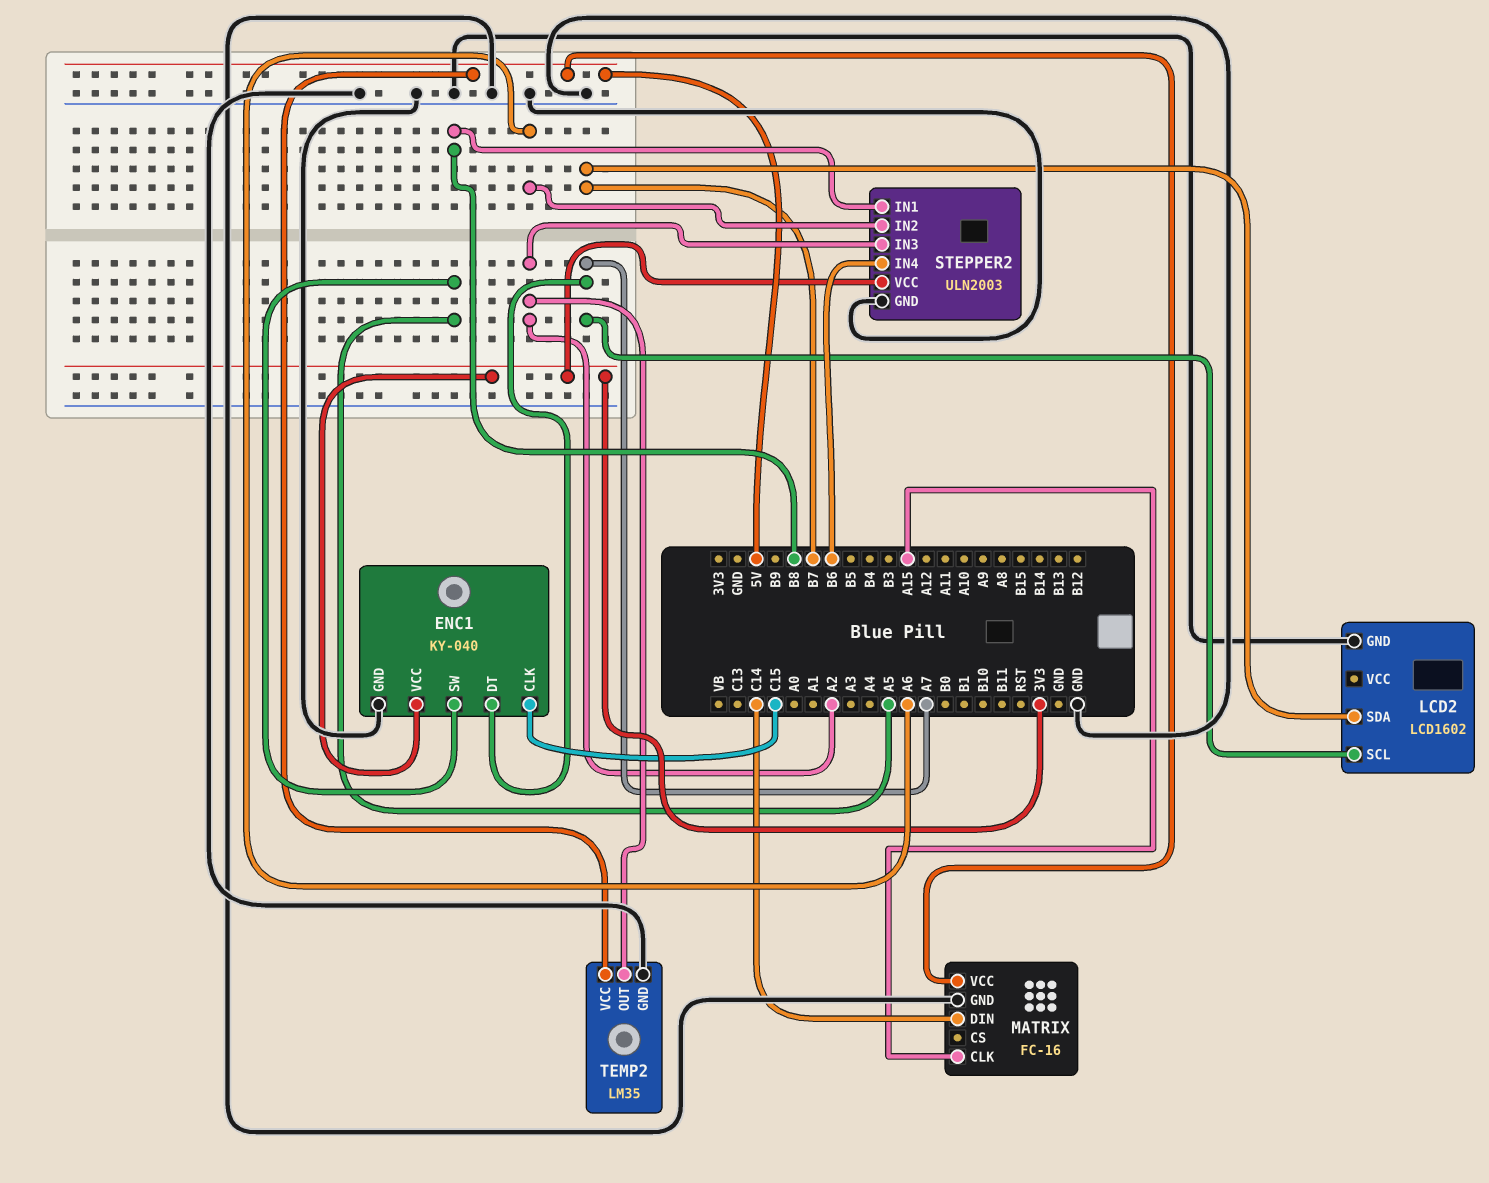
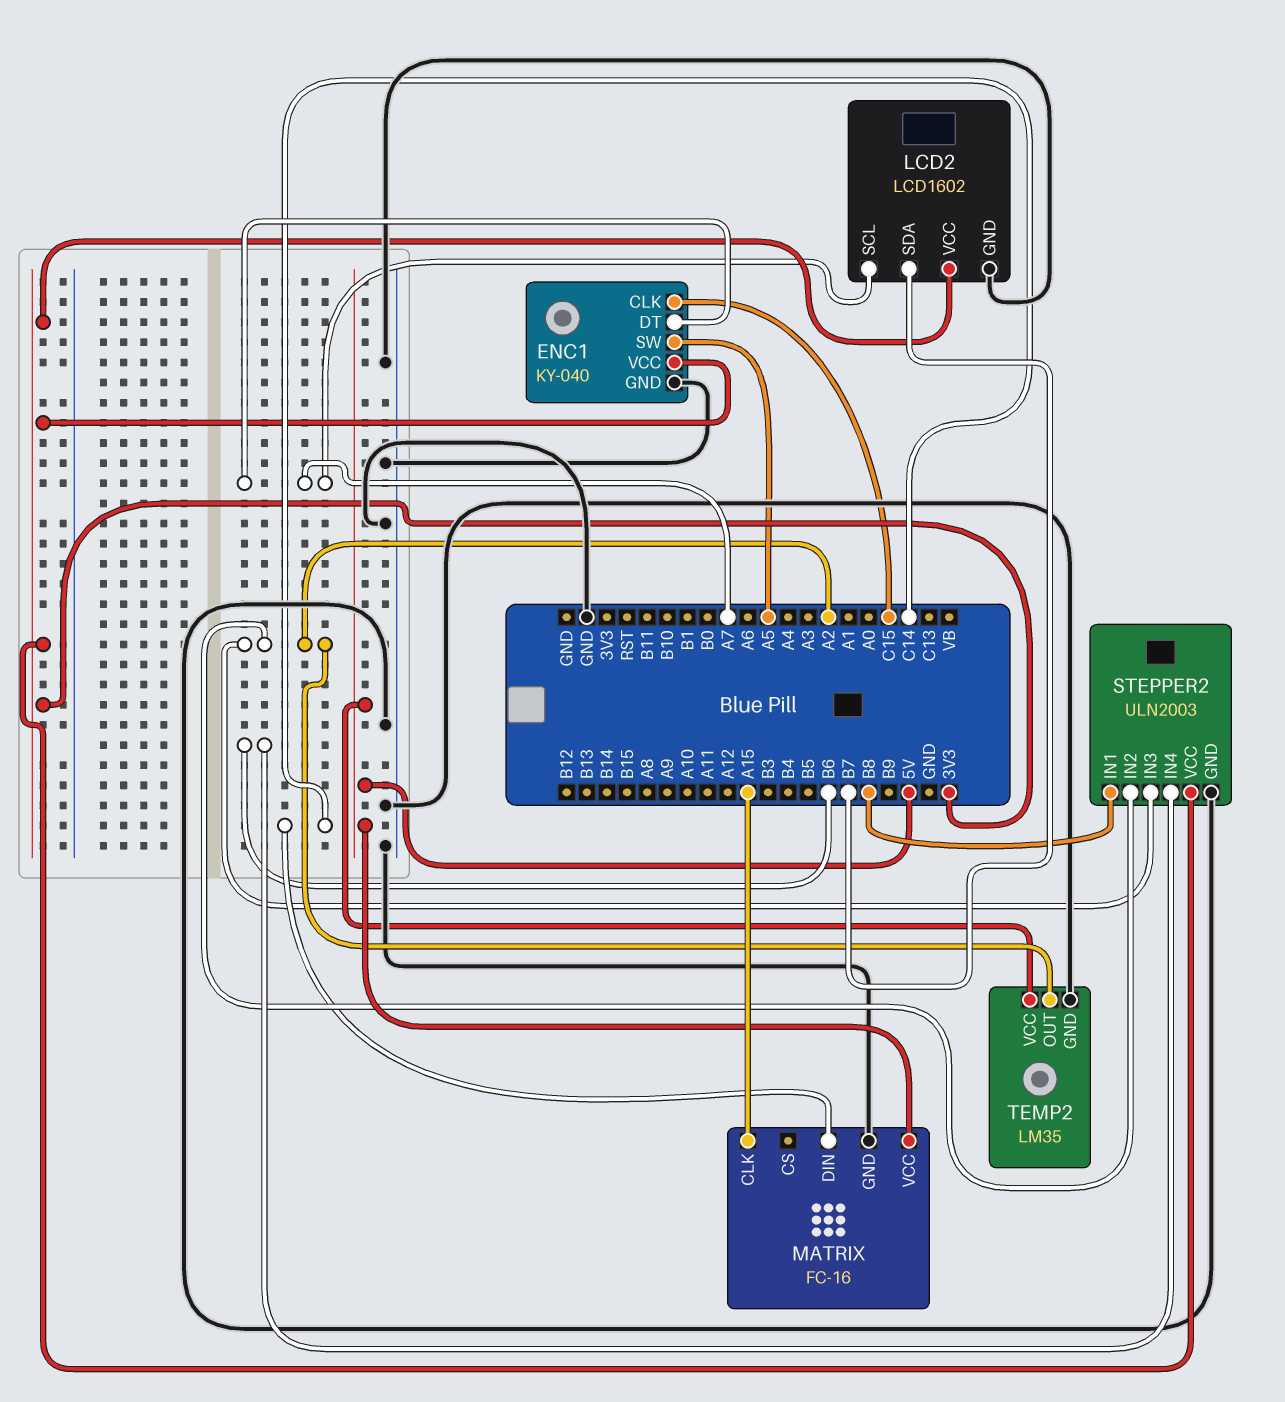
LCD2 pin VCC: none -> 3V3
STEPPER2 pin IN2: A6 -> A2

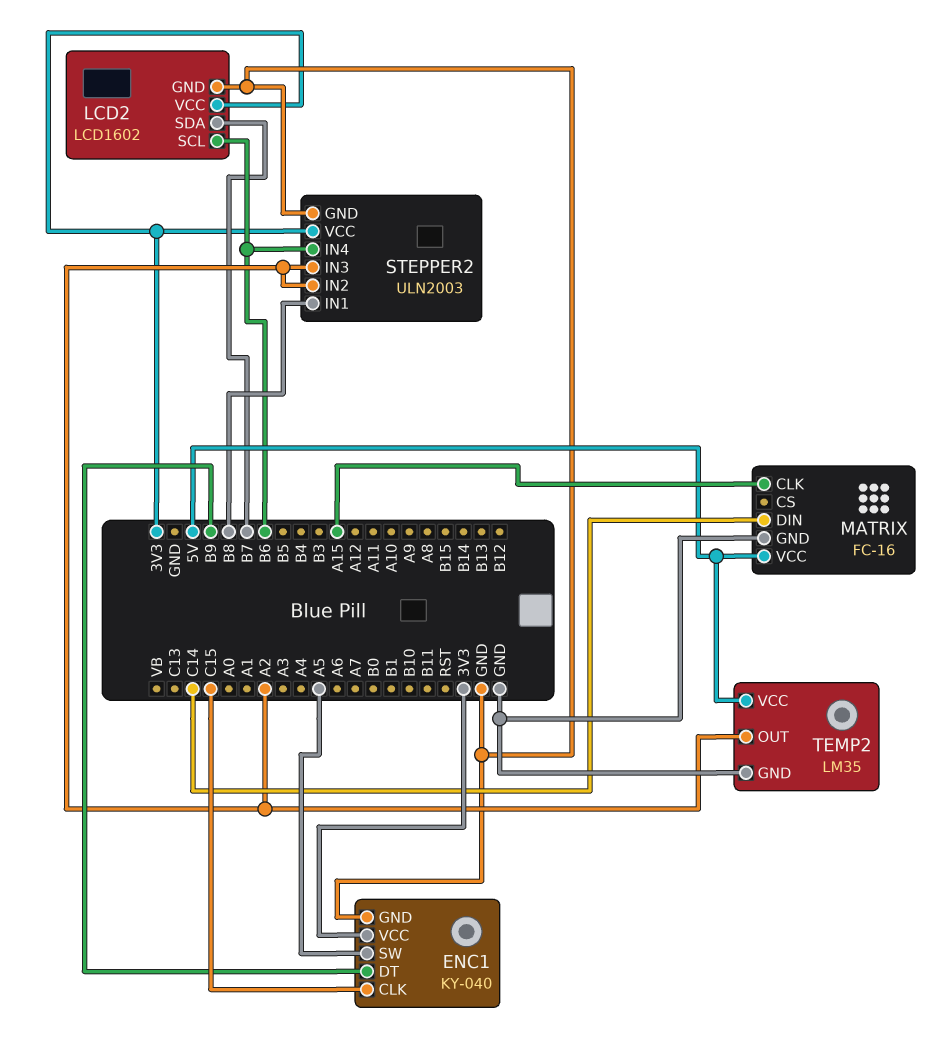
ENC1 pin DT: A7 -> B9
LCD2 pin SCL: A7 -> B6

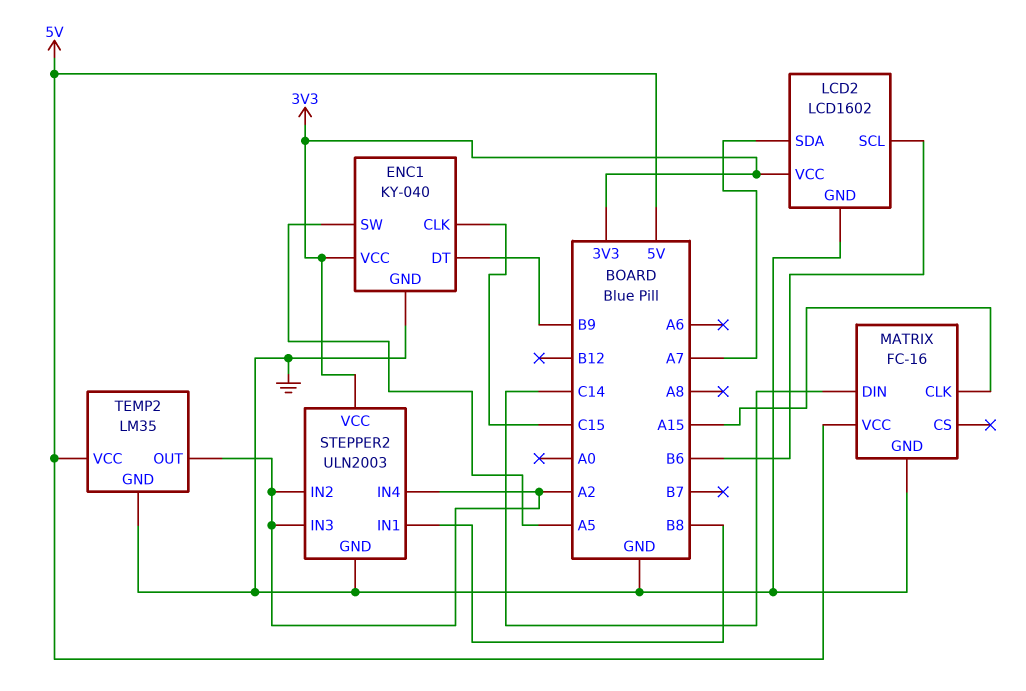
LCD2 pin SDA: B7 -> A7
STEPPER2 pin IN4: B6 -> A2

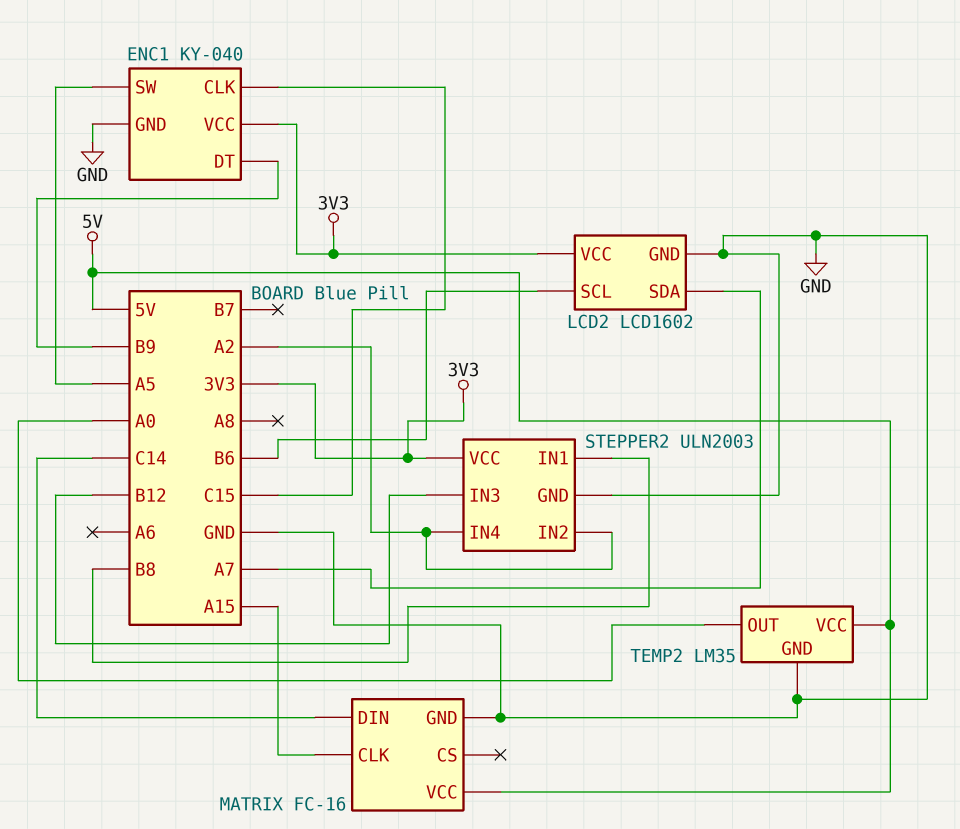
STEPPER2 pin IN3: A2 -> B12
TEMP2 pin OUT: A2 -> A0

